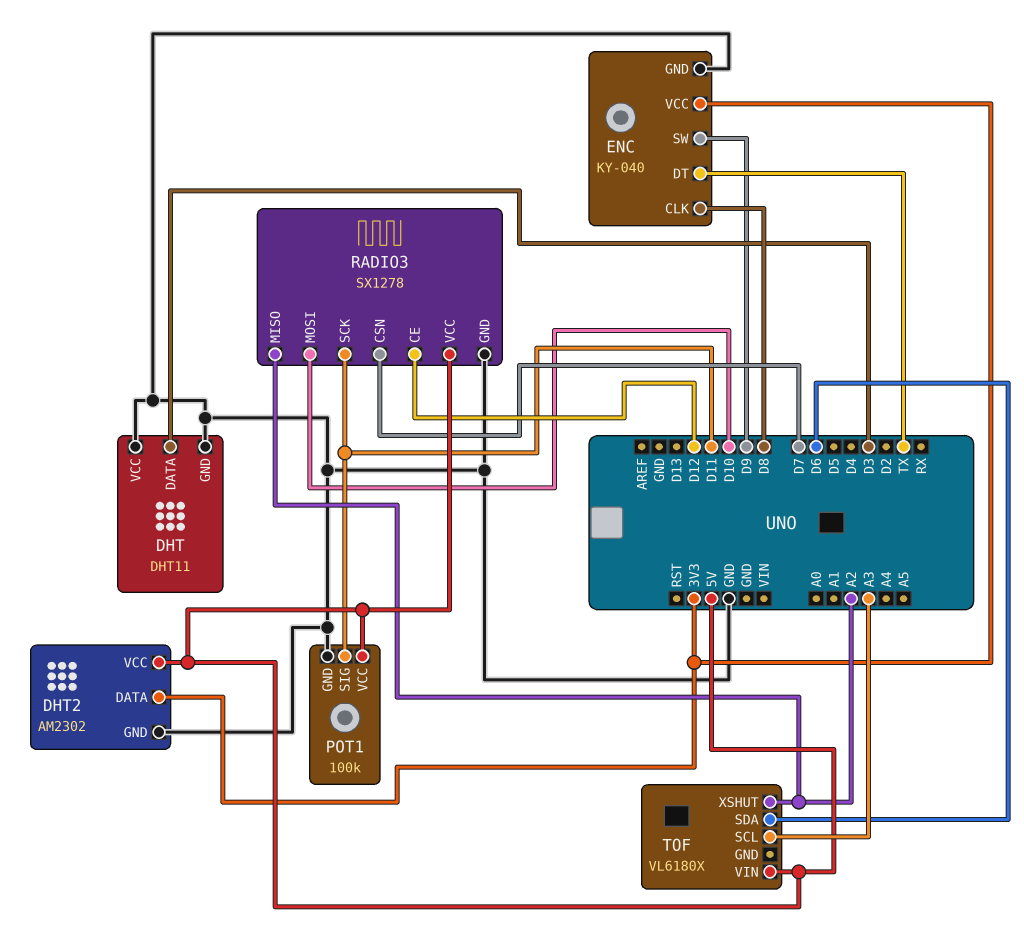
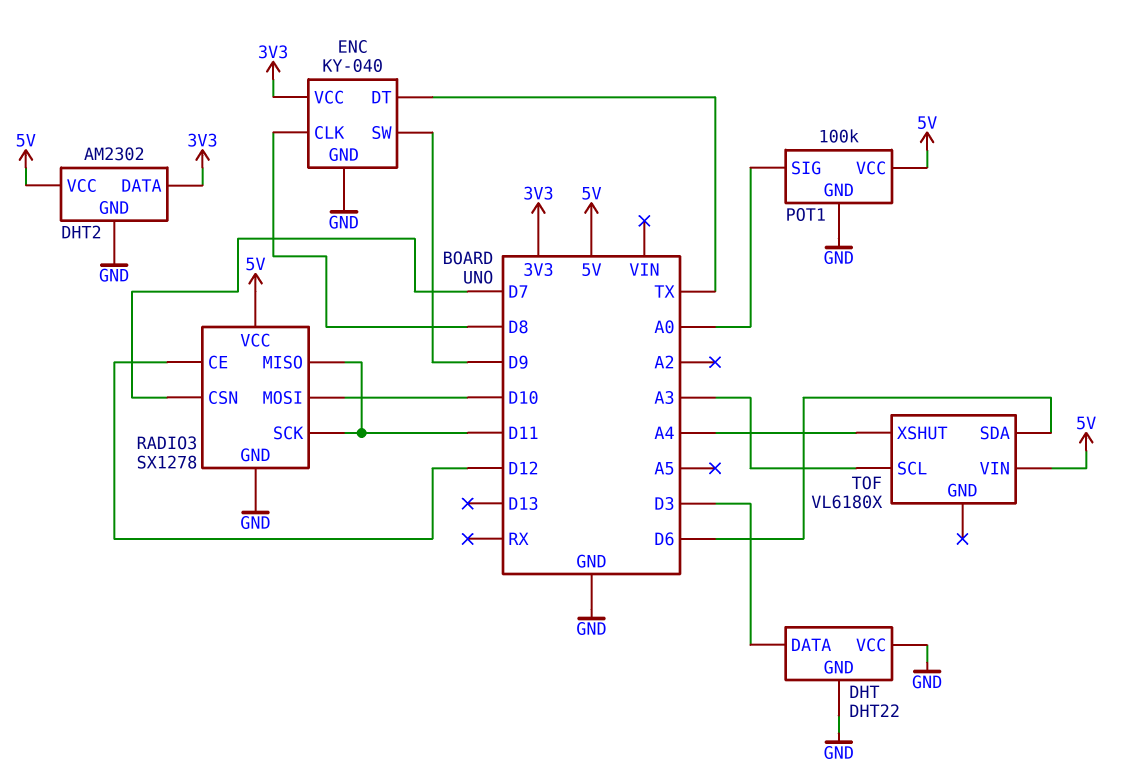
DHT: DHT11 -> DHT22
POT1 pin SIG: D11 -> A0
RADIO3 pin MISO: A2 -> D11
TOF pin XSHUT: A2 -> A4

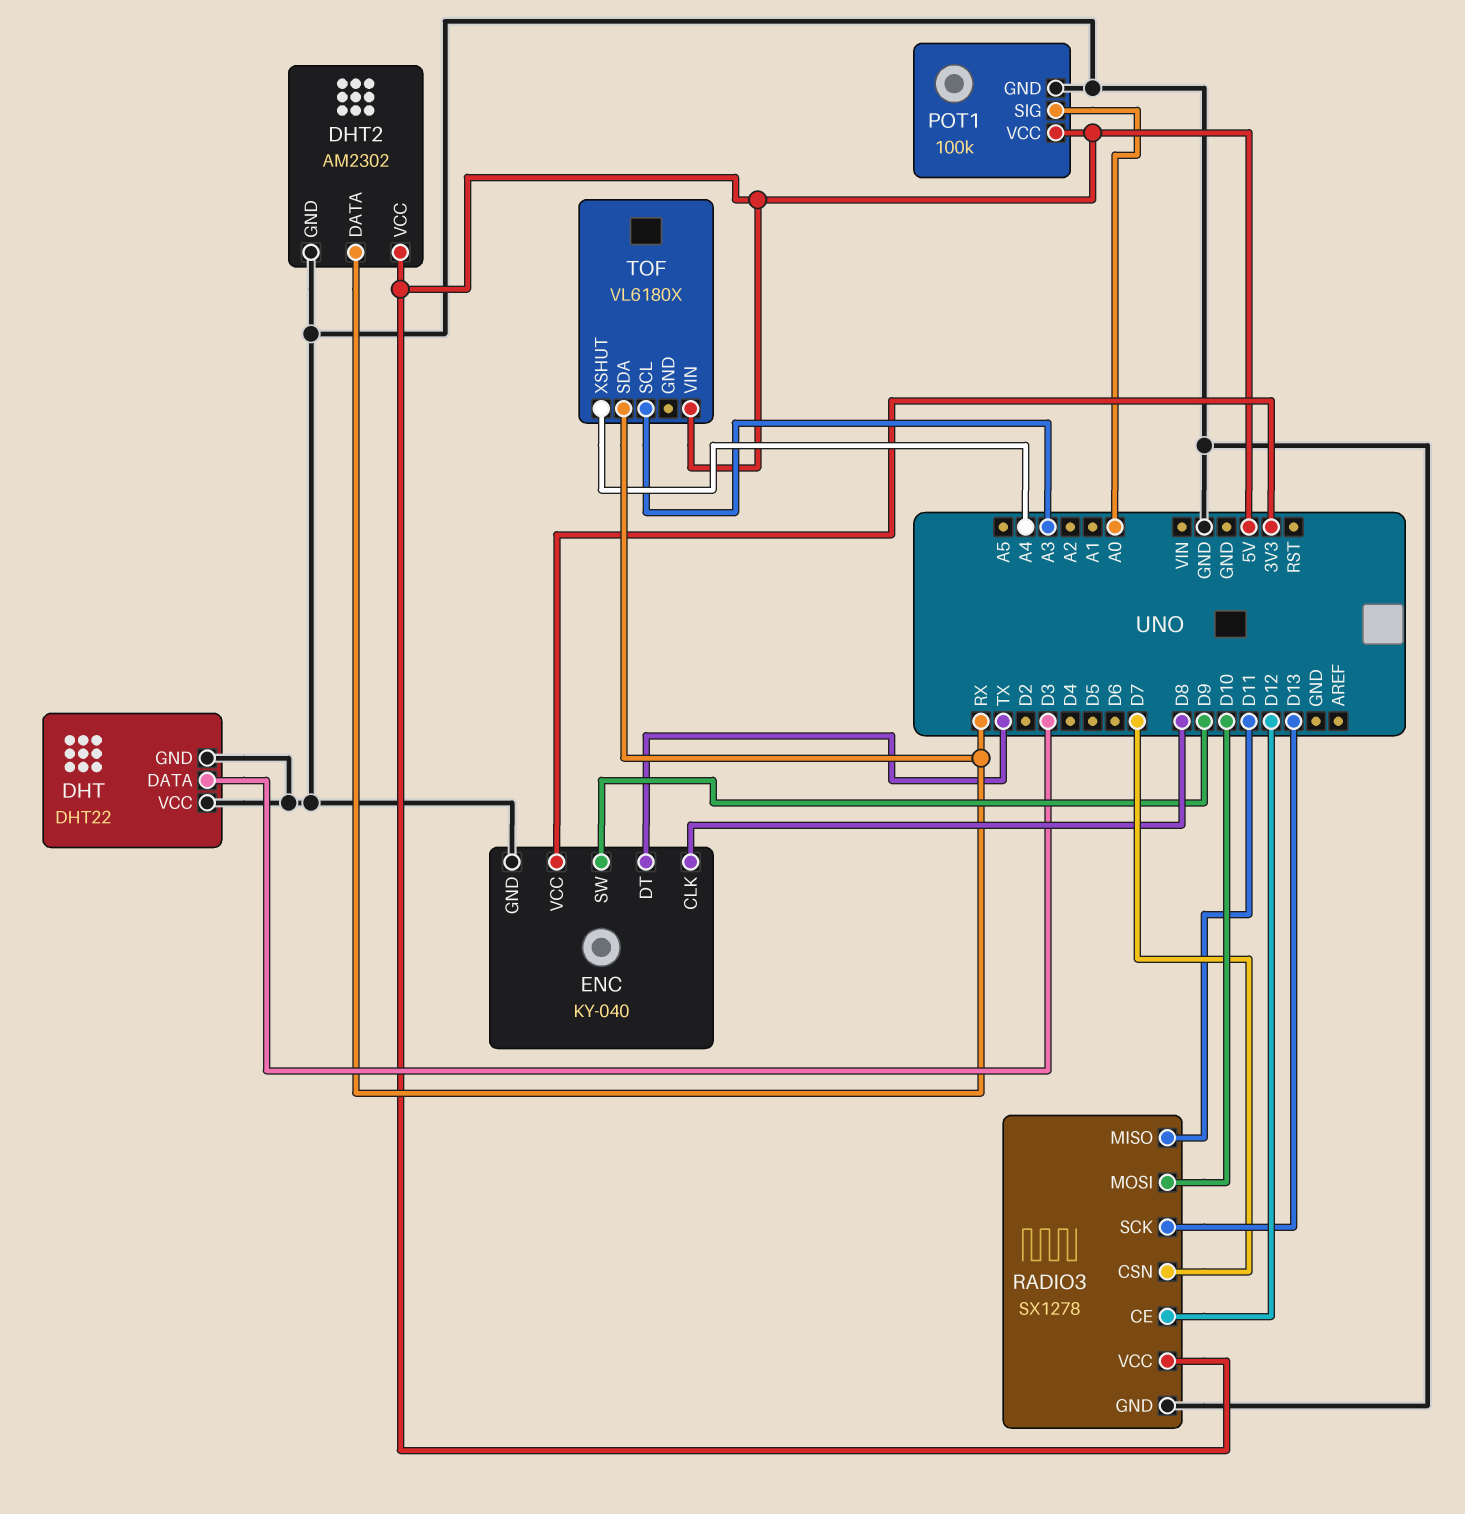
DHT2 pin DATA: 3V3 -> RX
RADIO3 pin SCK: D11 -> D13
TOF pin SDA: D6 -> RX

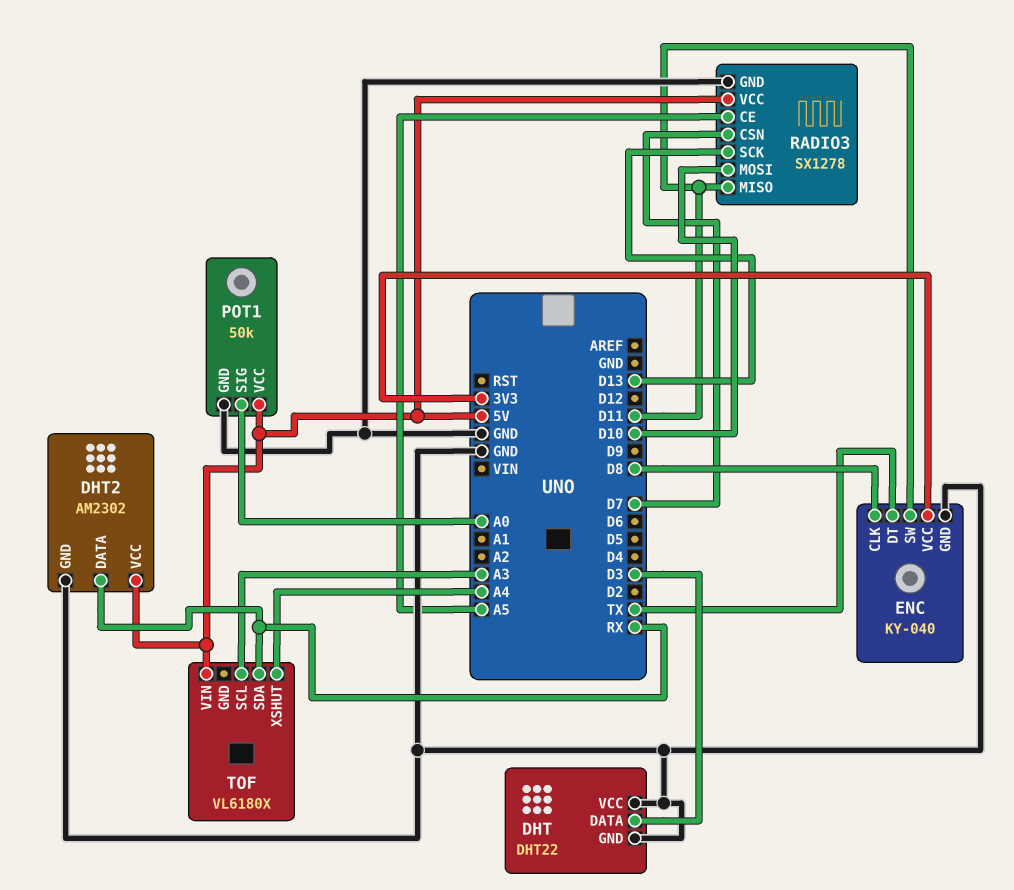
ENC pin SW: D9 -> D11
POT1: 100k -> 50k
RADIO3 pin CE: D12 -> A5

